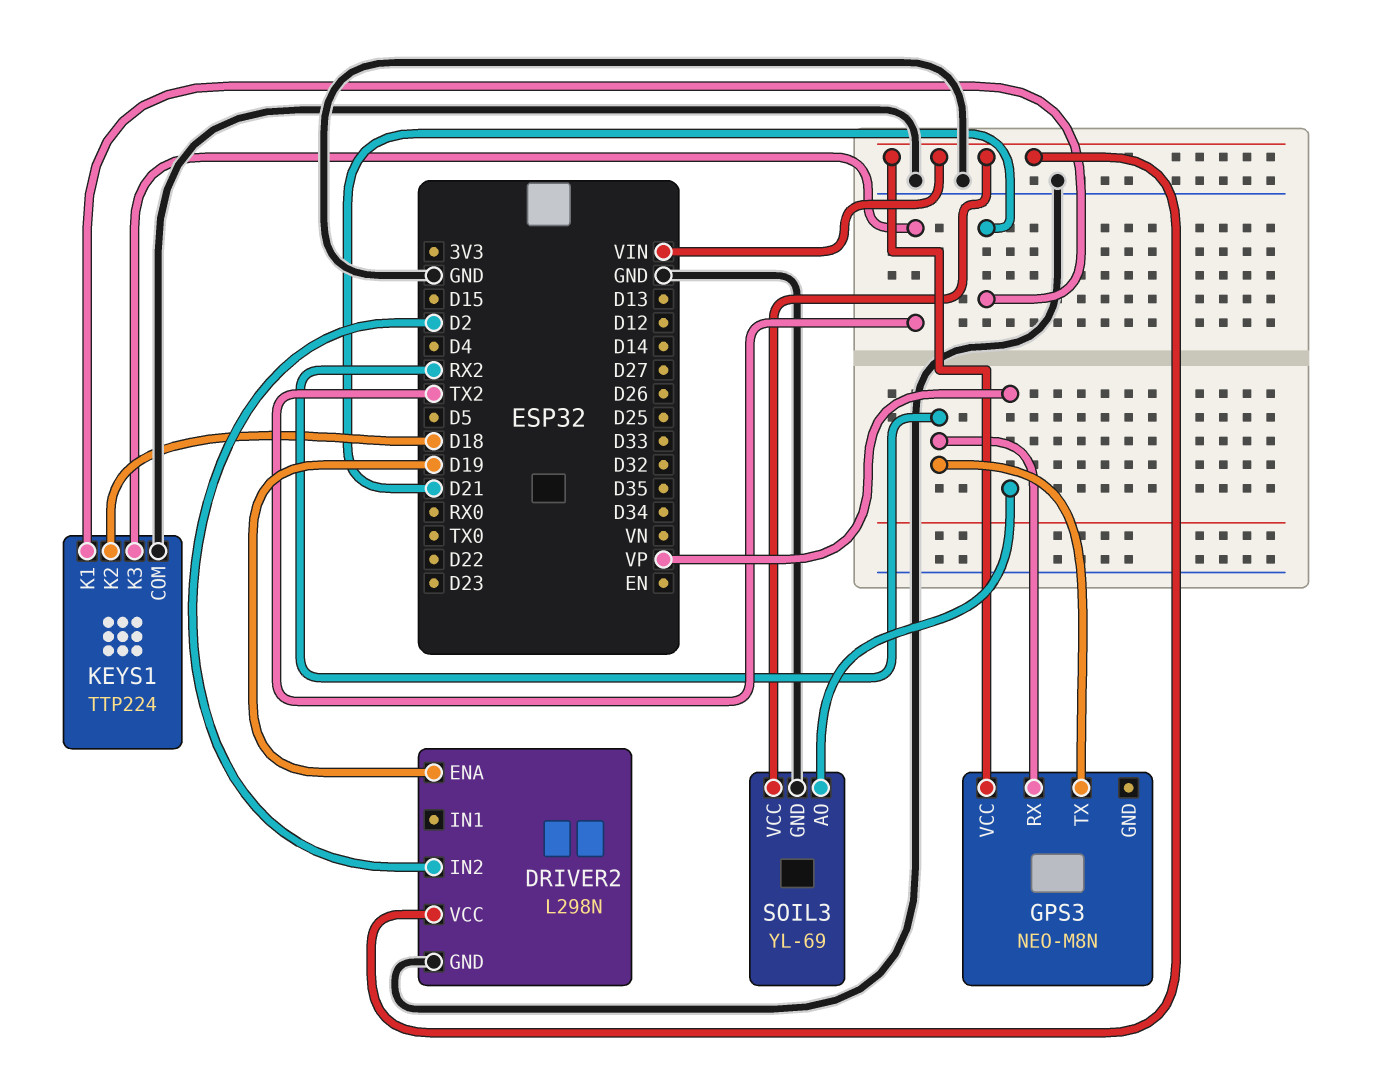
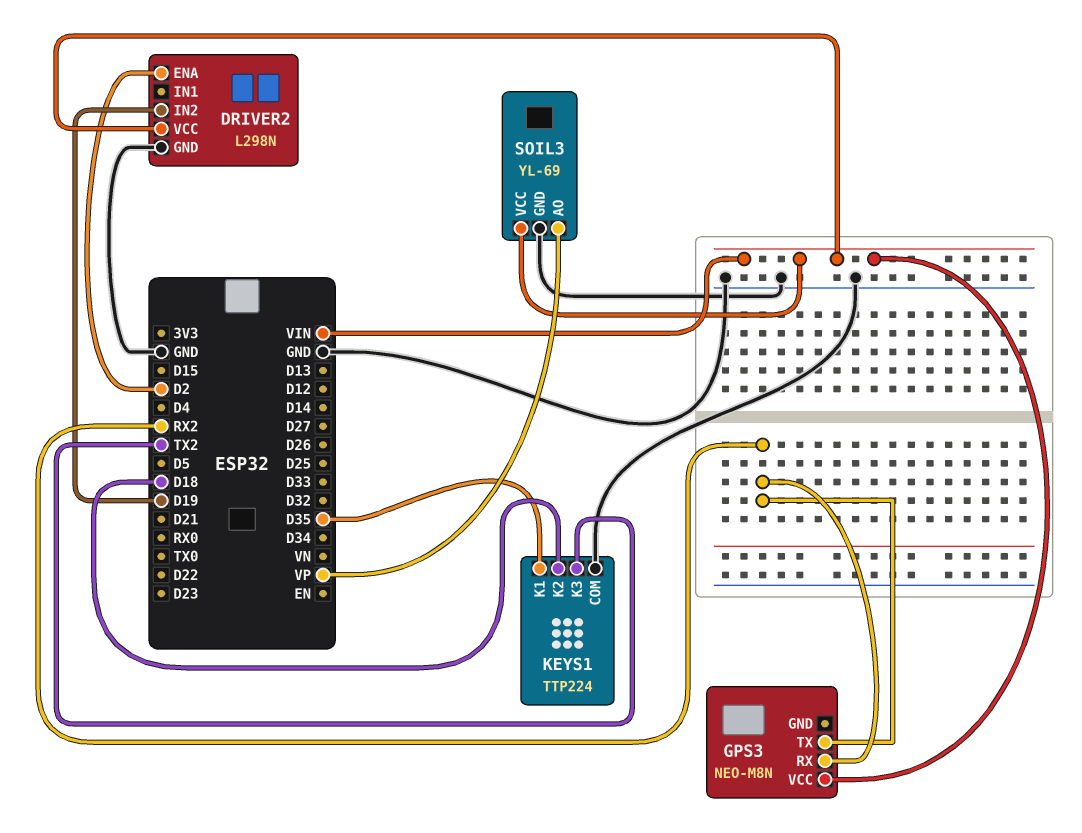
DRIVER2 pin ENA: D19 -> D2
DRIVER2 pin IN2: D2 -> D19
KEYS1 pin K1: D21 -> D35

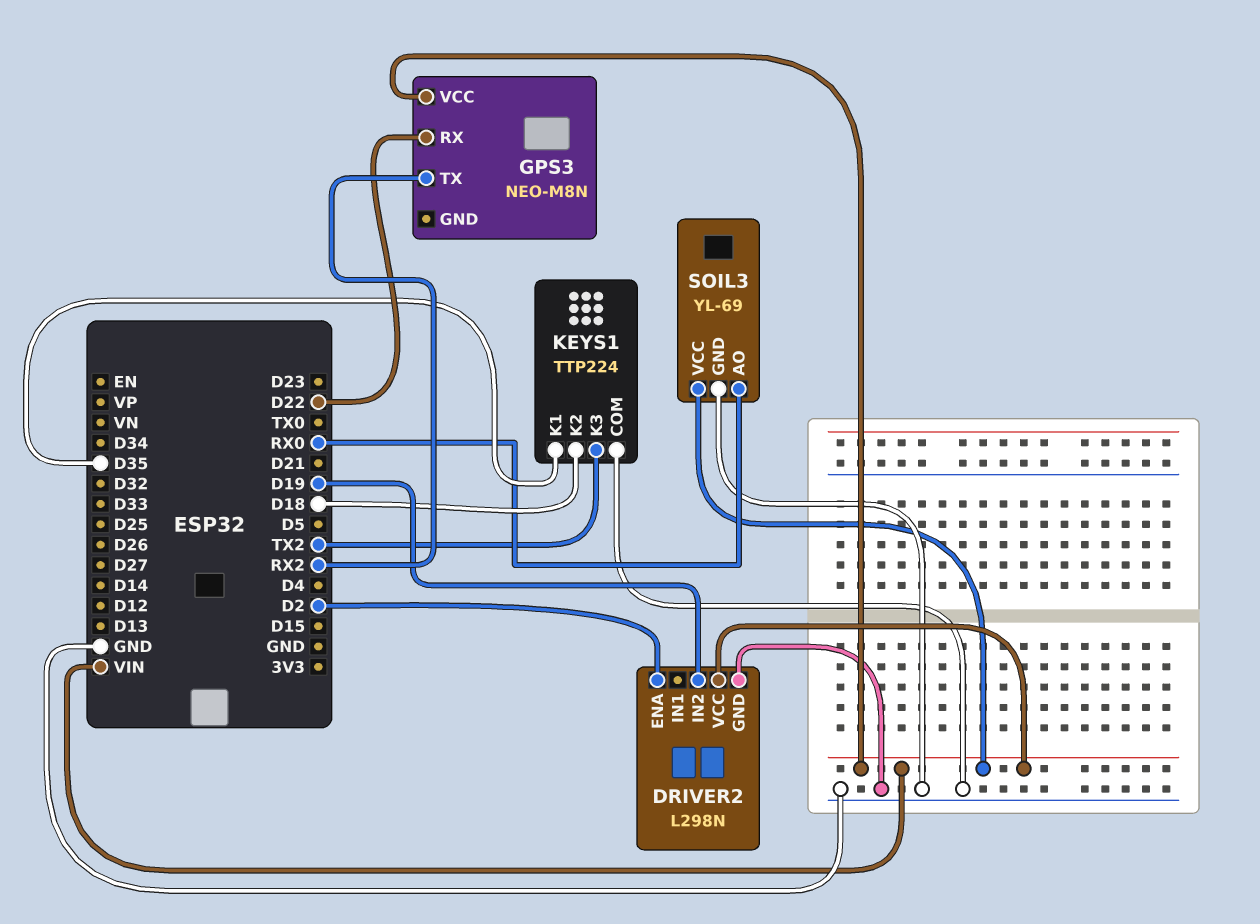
GPS3 pin RX: RX2 -> D22
SOIL3 pin AO: VP -> RX0

